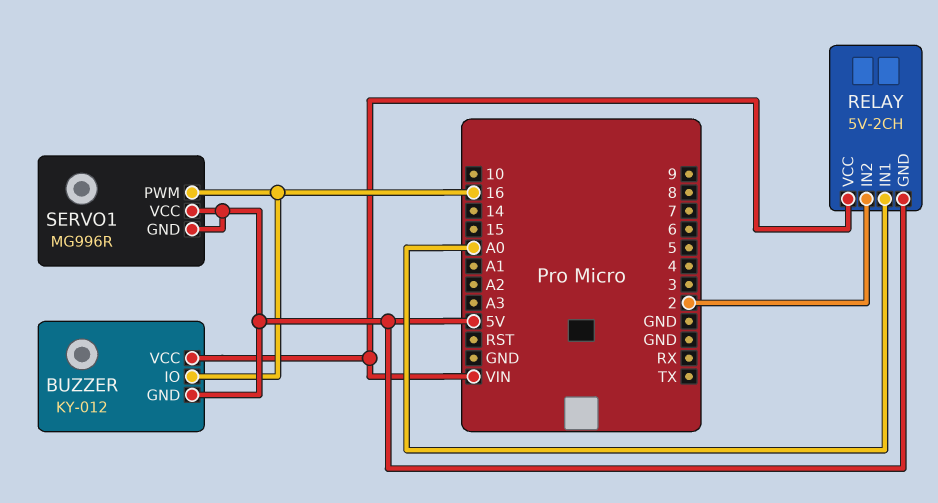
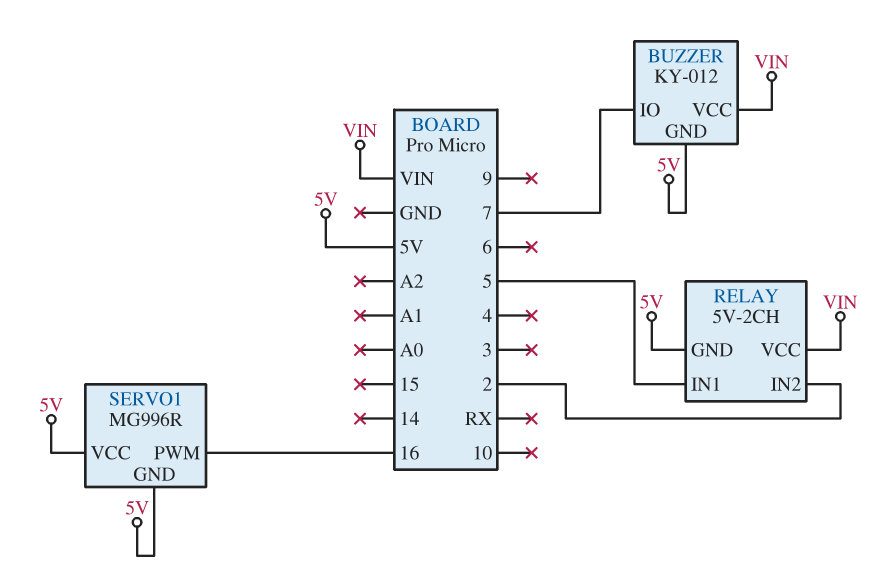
BUZZER pin IO: 16 -> 7
RELAY pin IN1: A0 -> 5

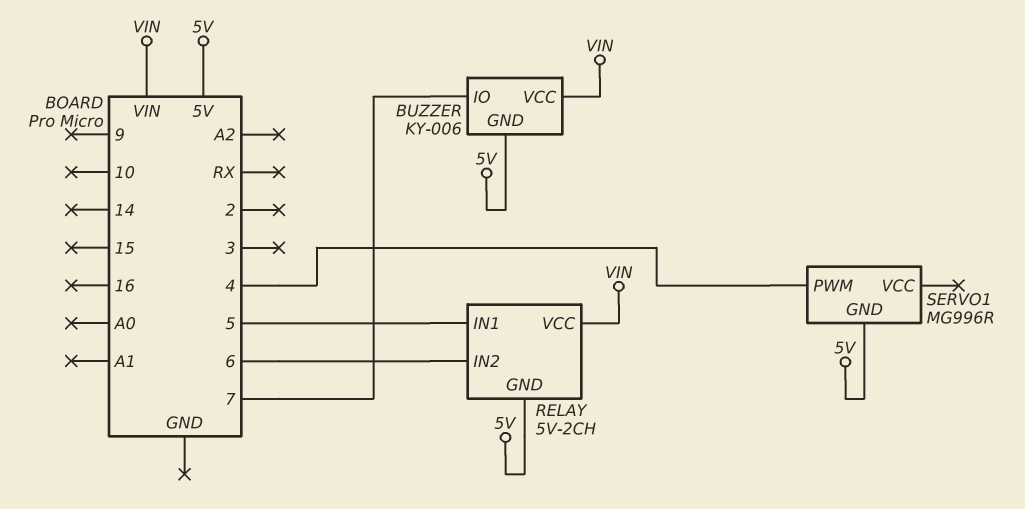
BUZZER: KY-012 -> KY-006
RELAY pin IN2: 2 -> 6
SERVO1 pin PWM: 16 -> 4
SERVO1 pin VCC: 5V -> none

